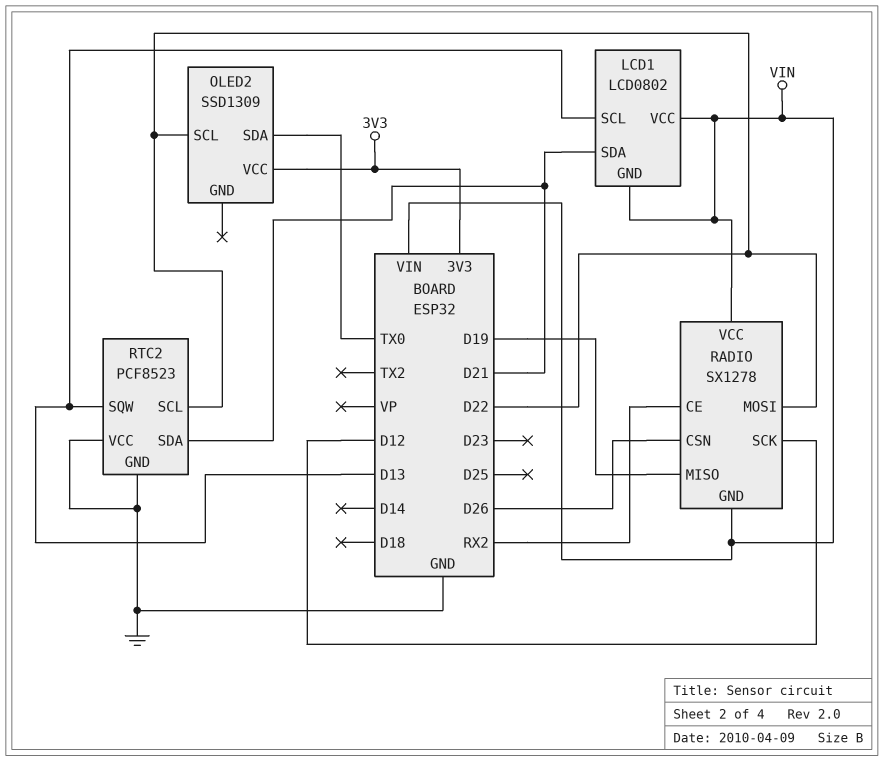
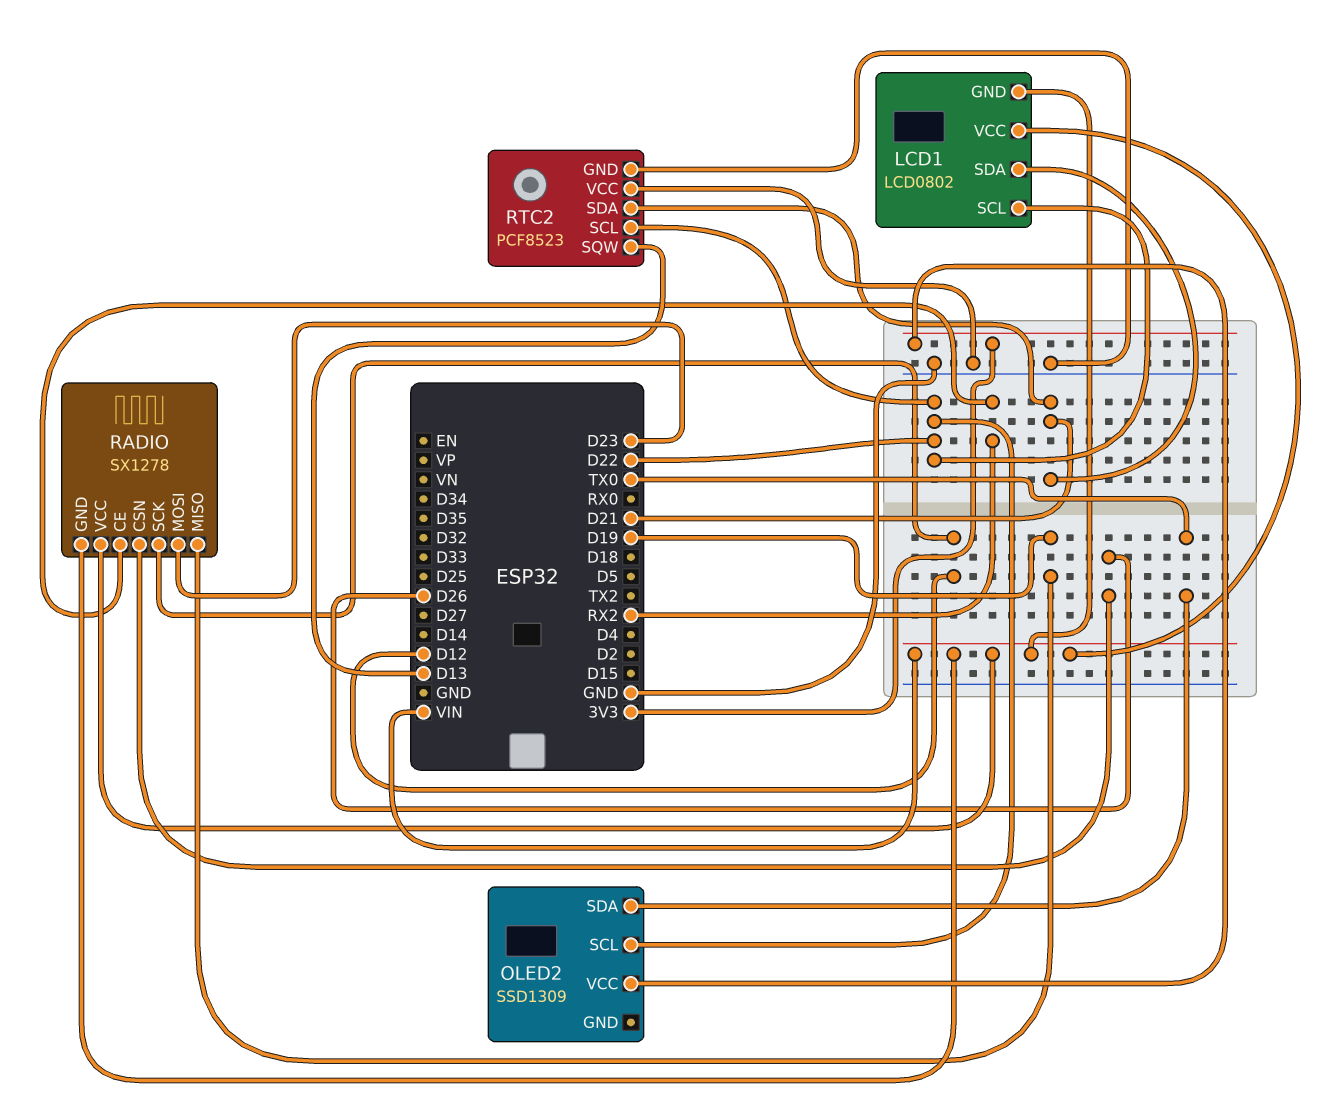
LCD1 pin SCL: D13 -> D22
RADIO pin MOSI: D22 -> D23

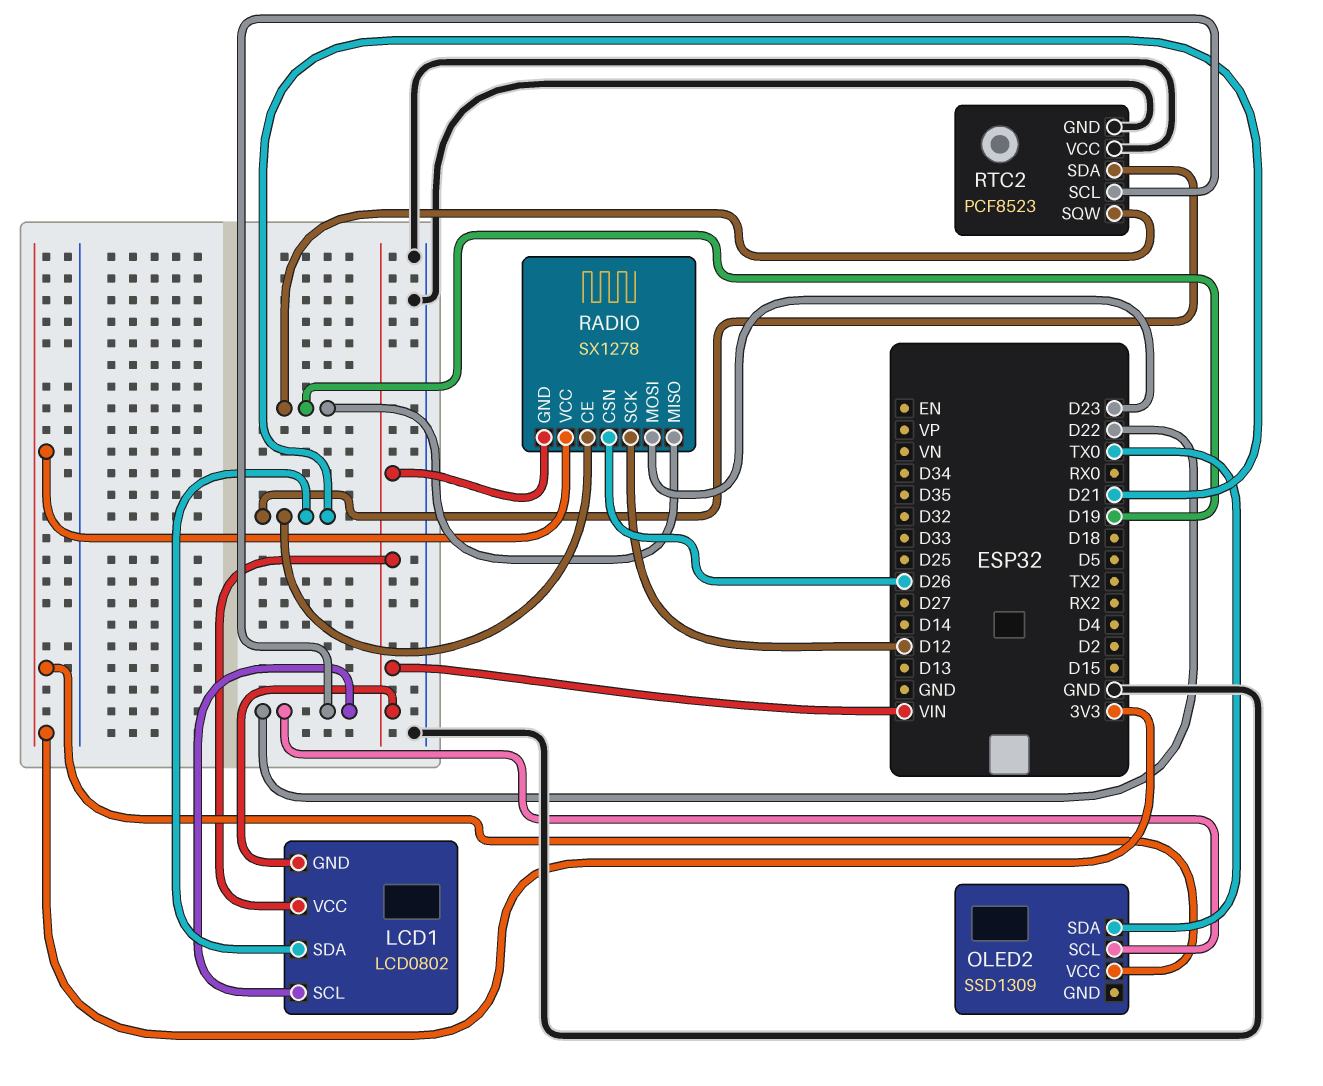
RADIO pin CE: RX2 -> D21
RADIO pin VCC: VIN -> 3V3
RTC2 pin SQW: D13 -> D19

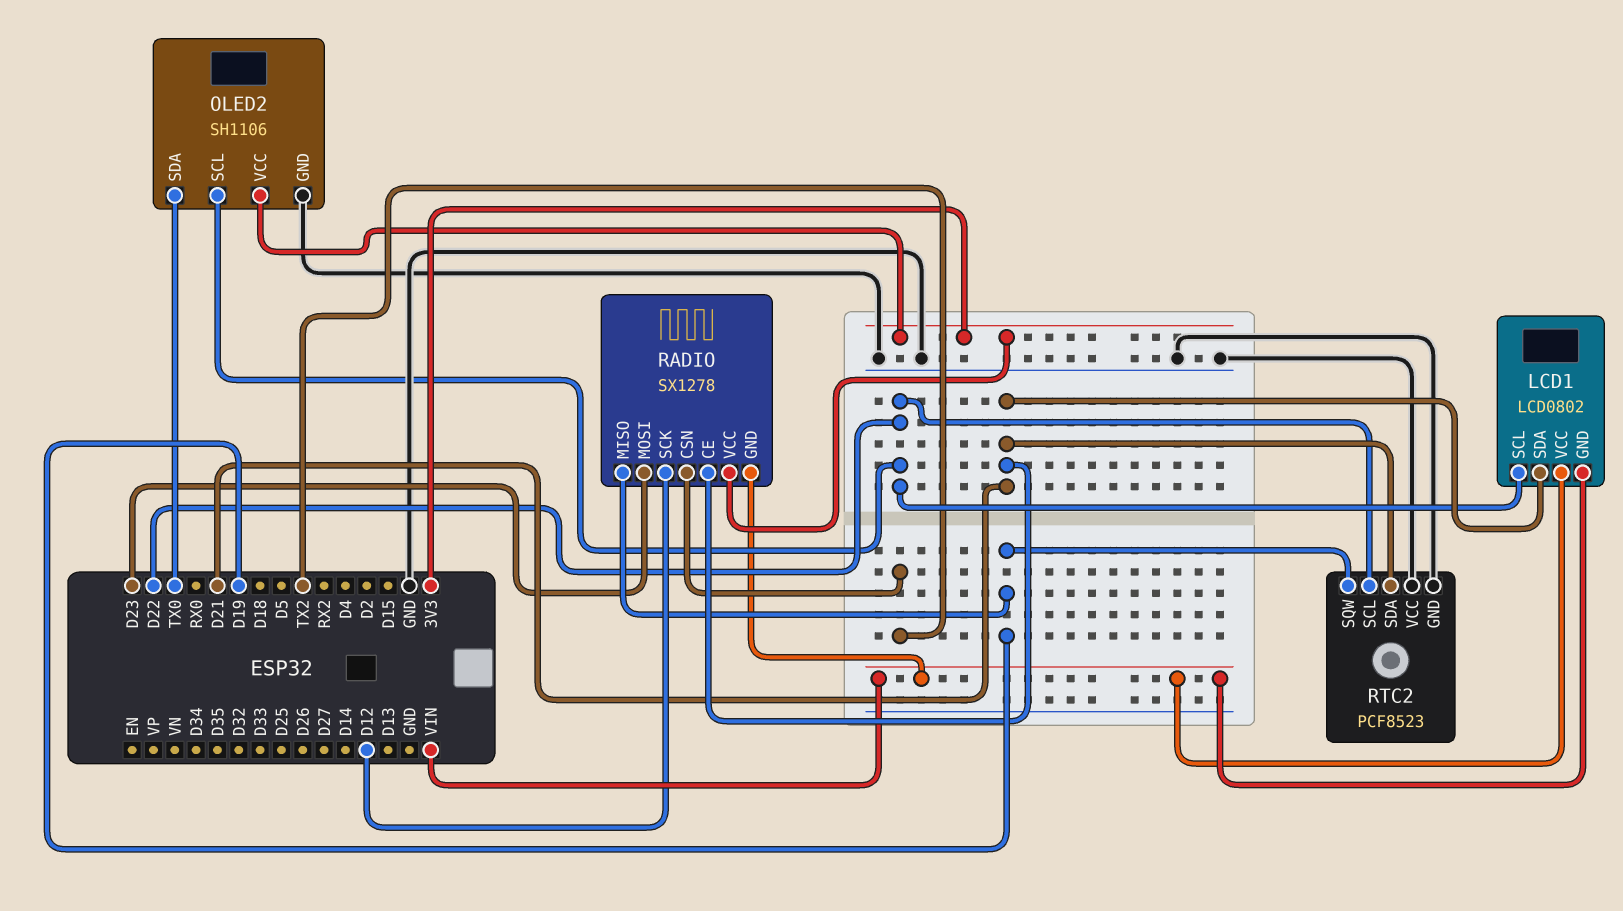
OLED2: SSD1309 -> SH1106
OLED2 pin GND: none -> GND
RADIO pin CSN: D26 -> TX2

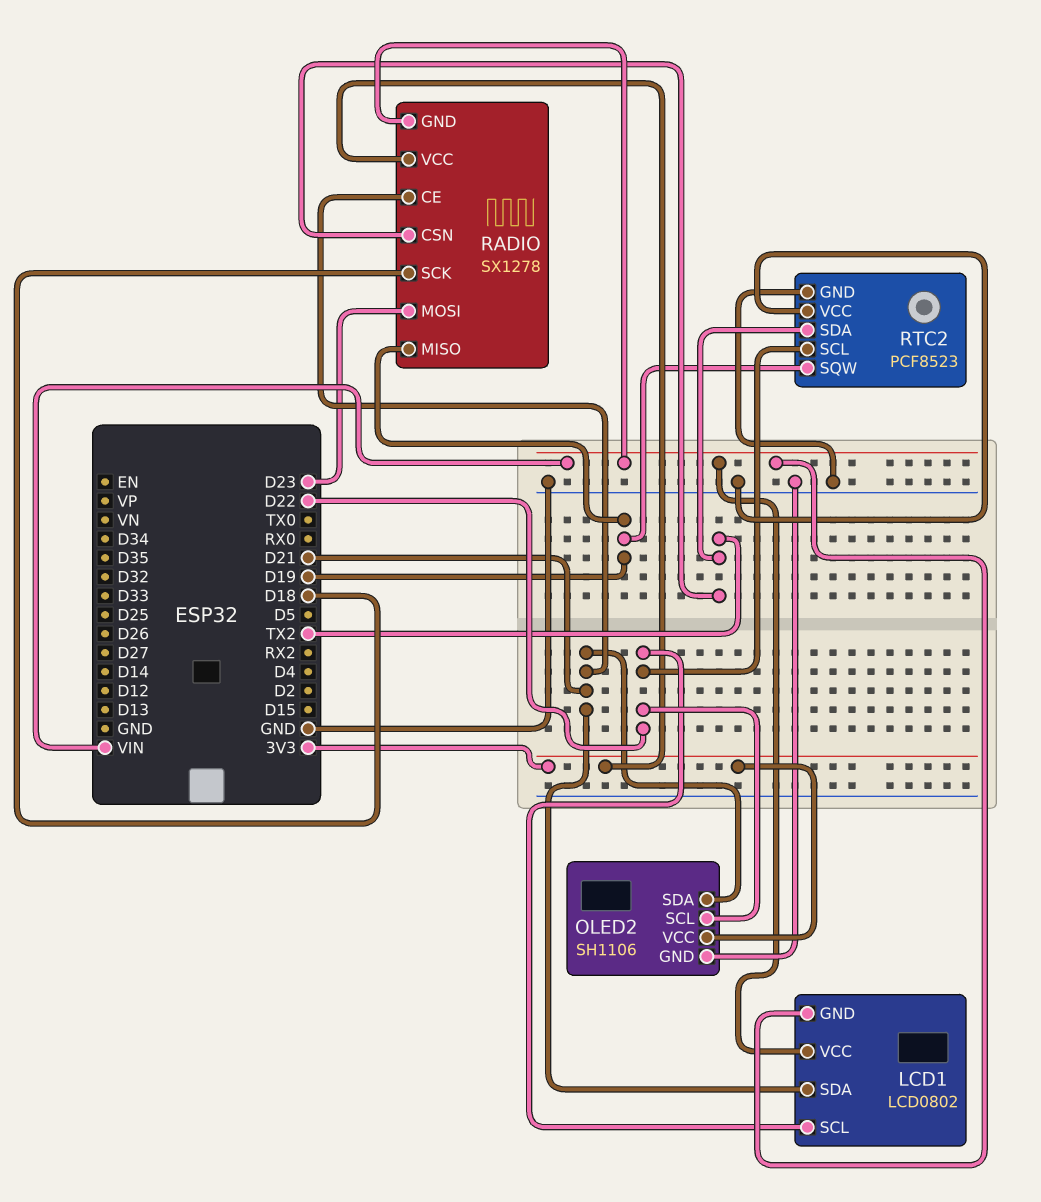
OLED2 pin SDA: TX0 -> D21
RADIO pin SCK: D12 -> D18
RTC2 pin SDA: D21 -> TX2

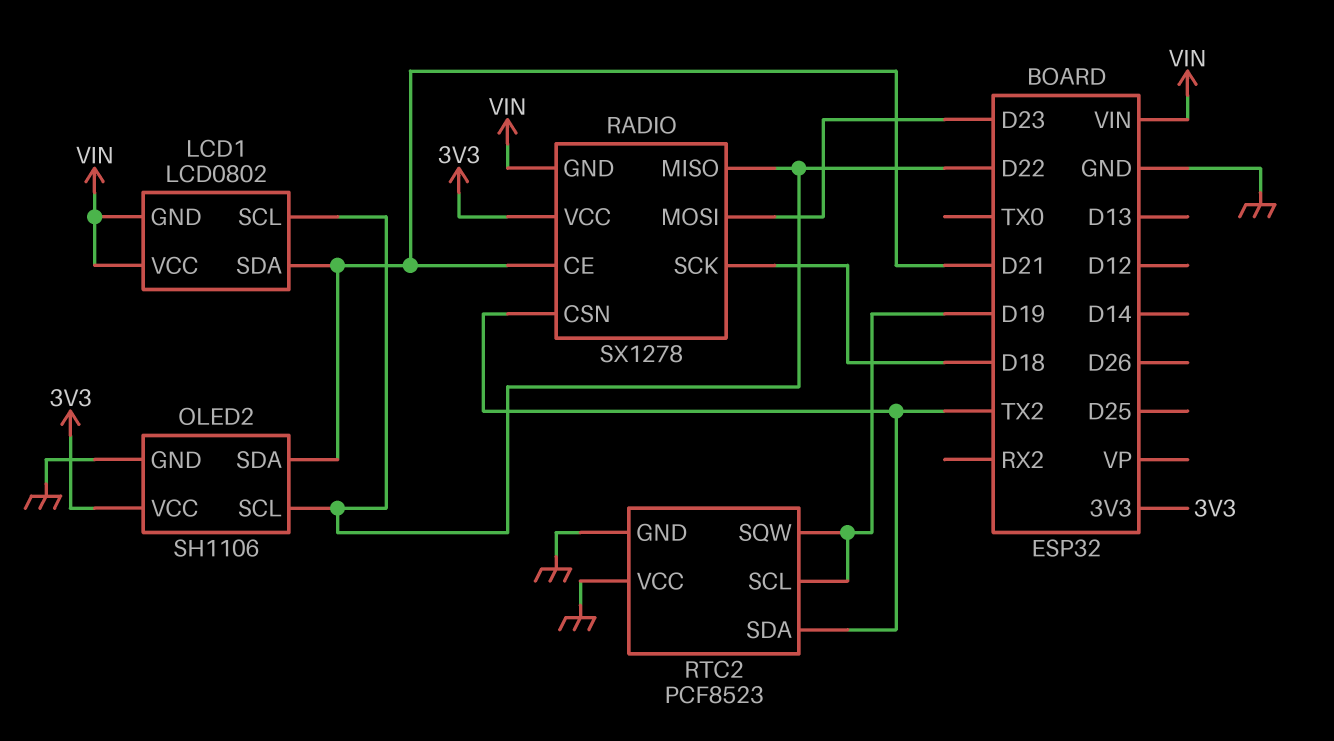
RADIO pin MISO: D19 -> D22
RTC2 pin SCL: D22 -> D19

